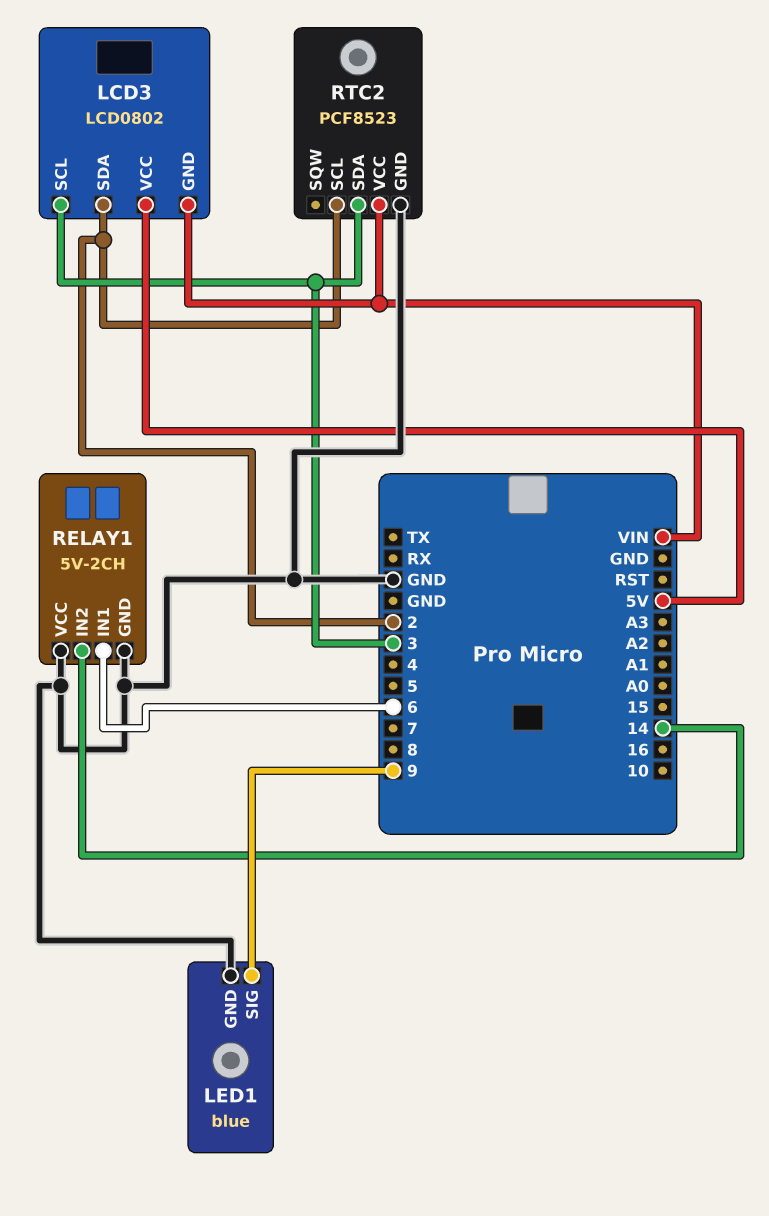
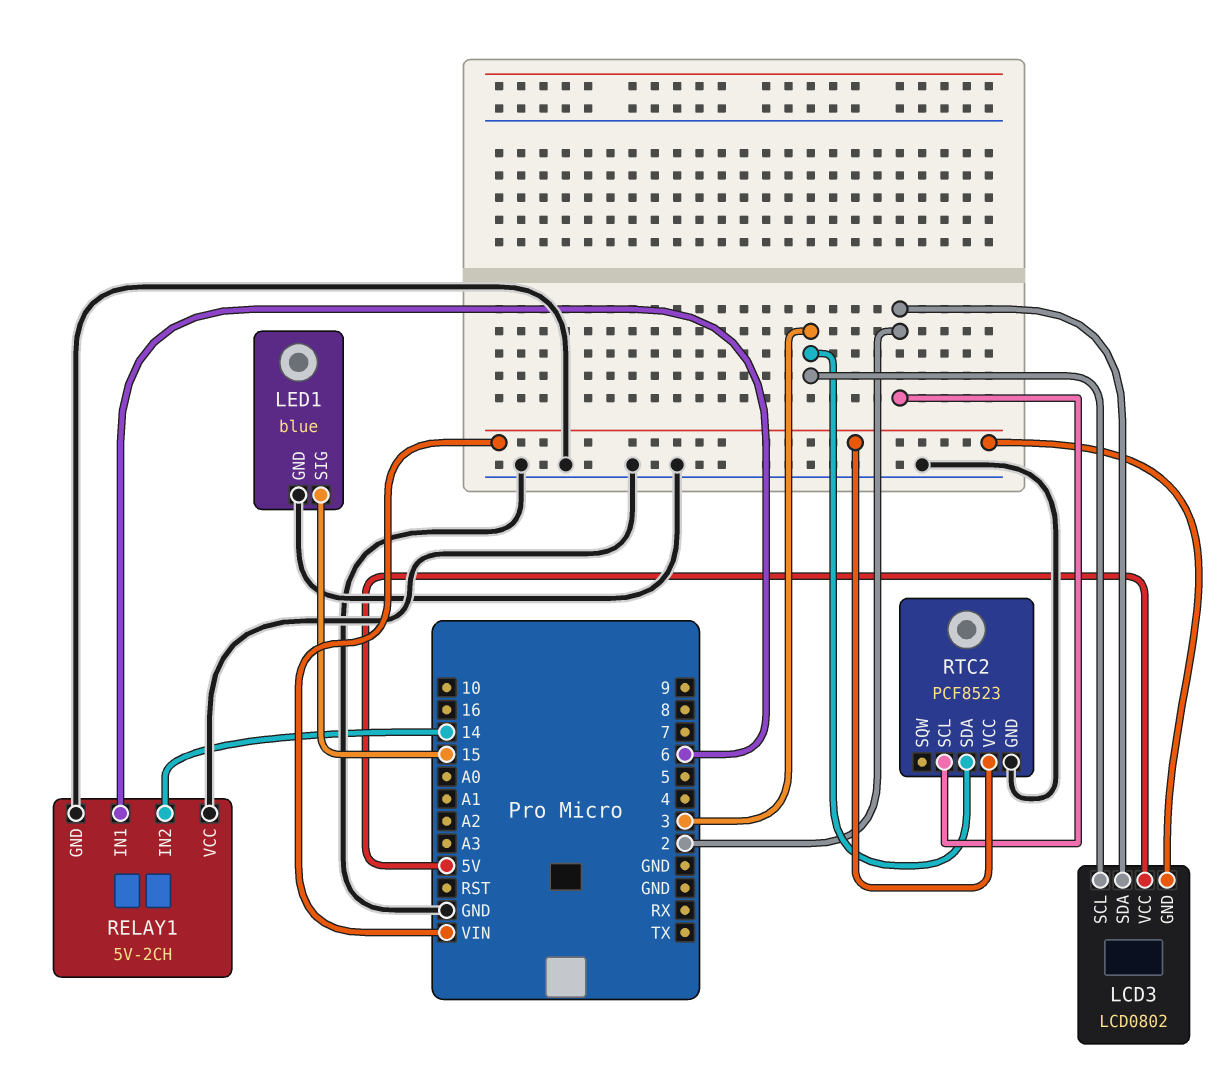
LED1 pin SIG: 9 -> 15

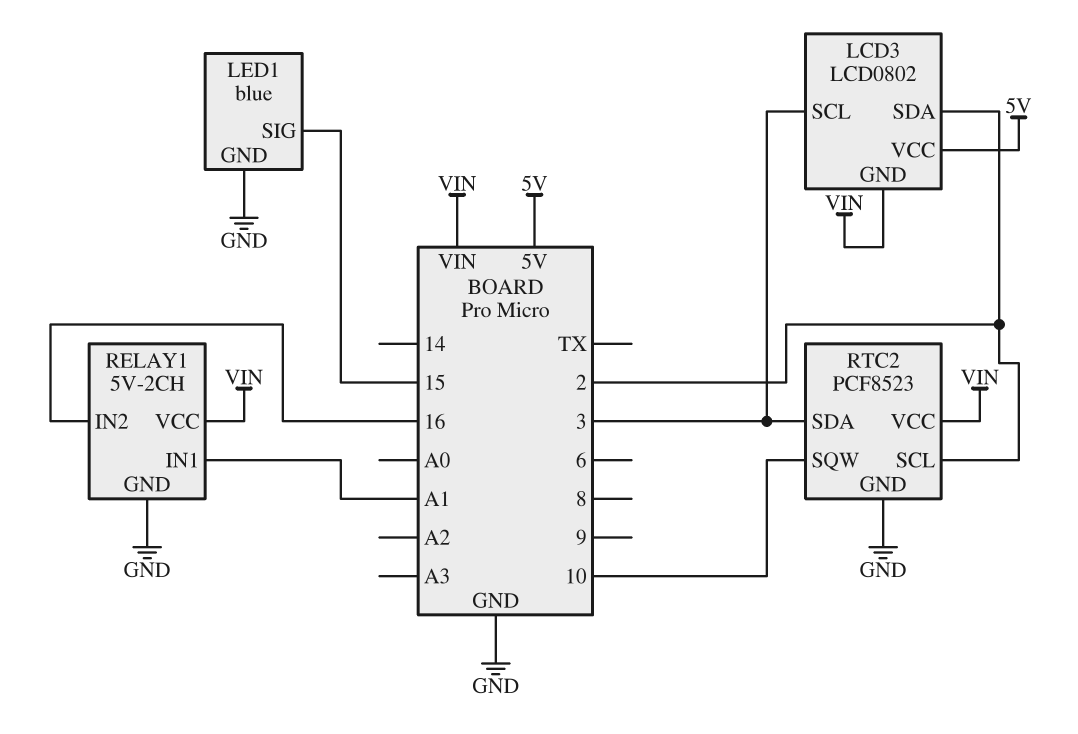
RELAY1 pin IN1: 6 -> A1
RELAY1 pin IN2: 14 -> 16
RELAY1 pin VCC: GND -> VIN
RTC2 pin SQW: none -> 10

